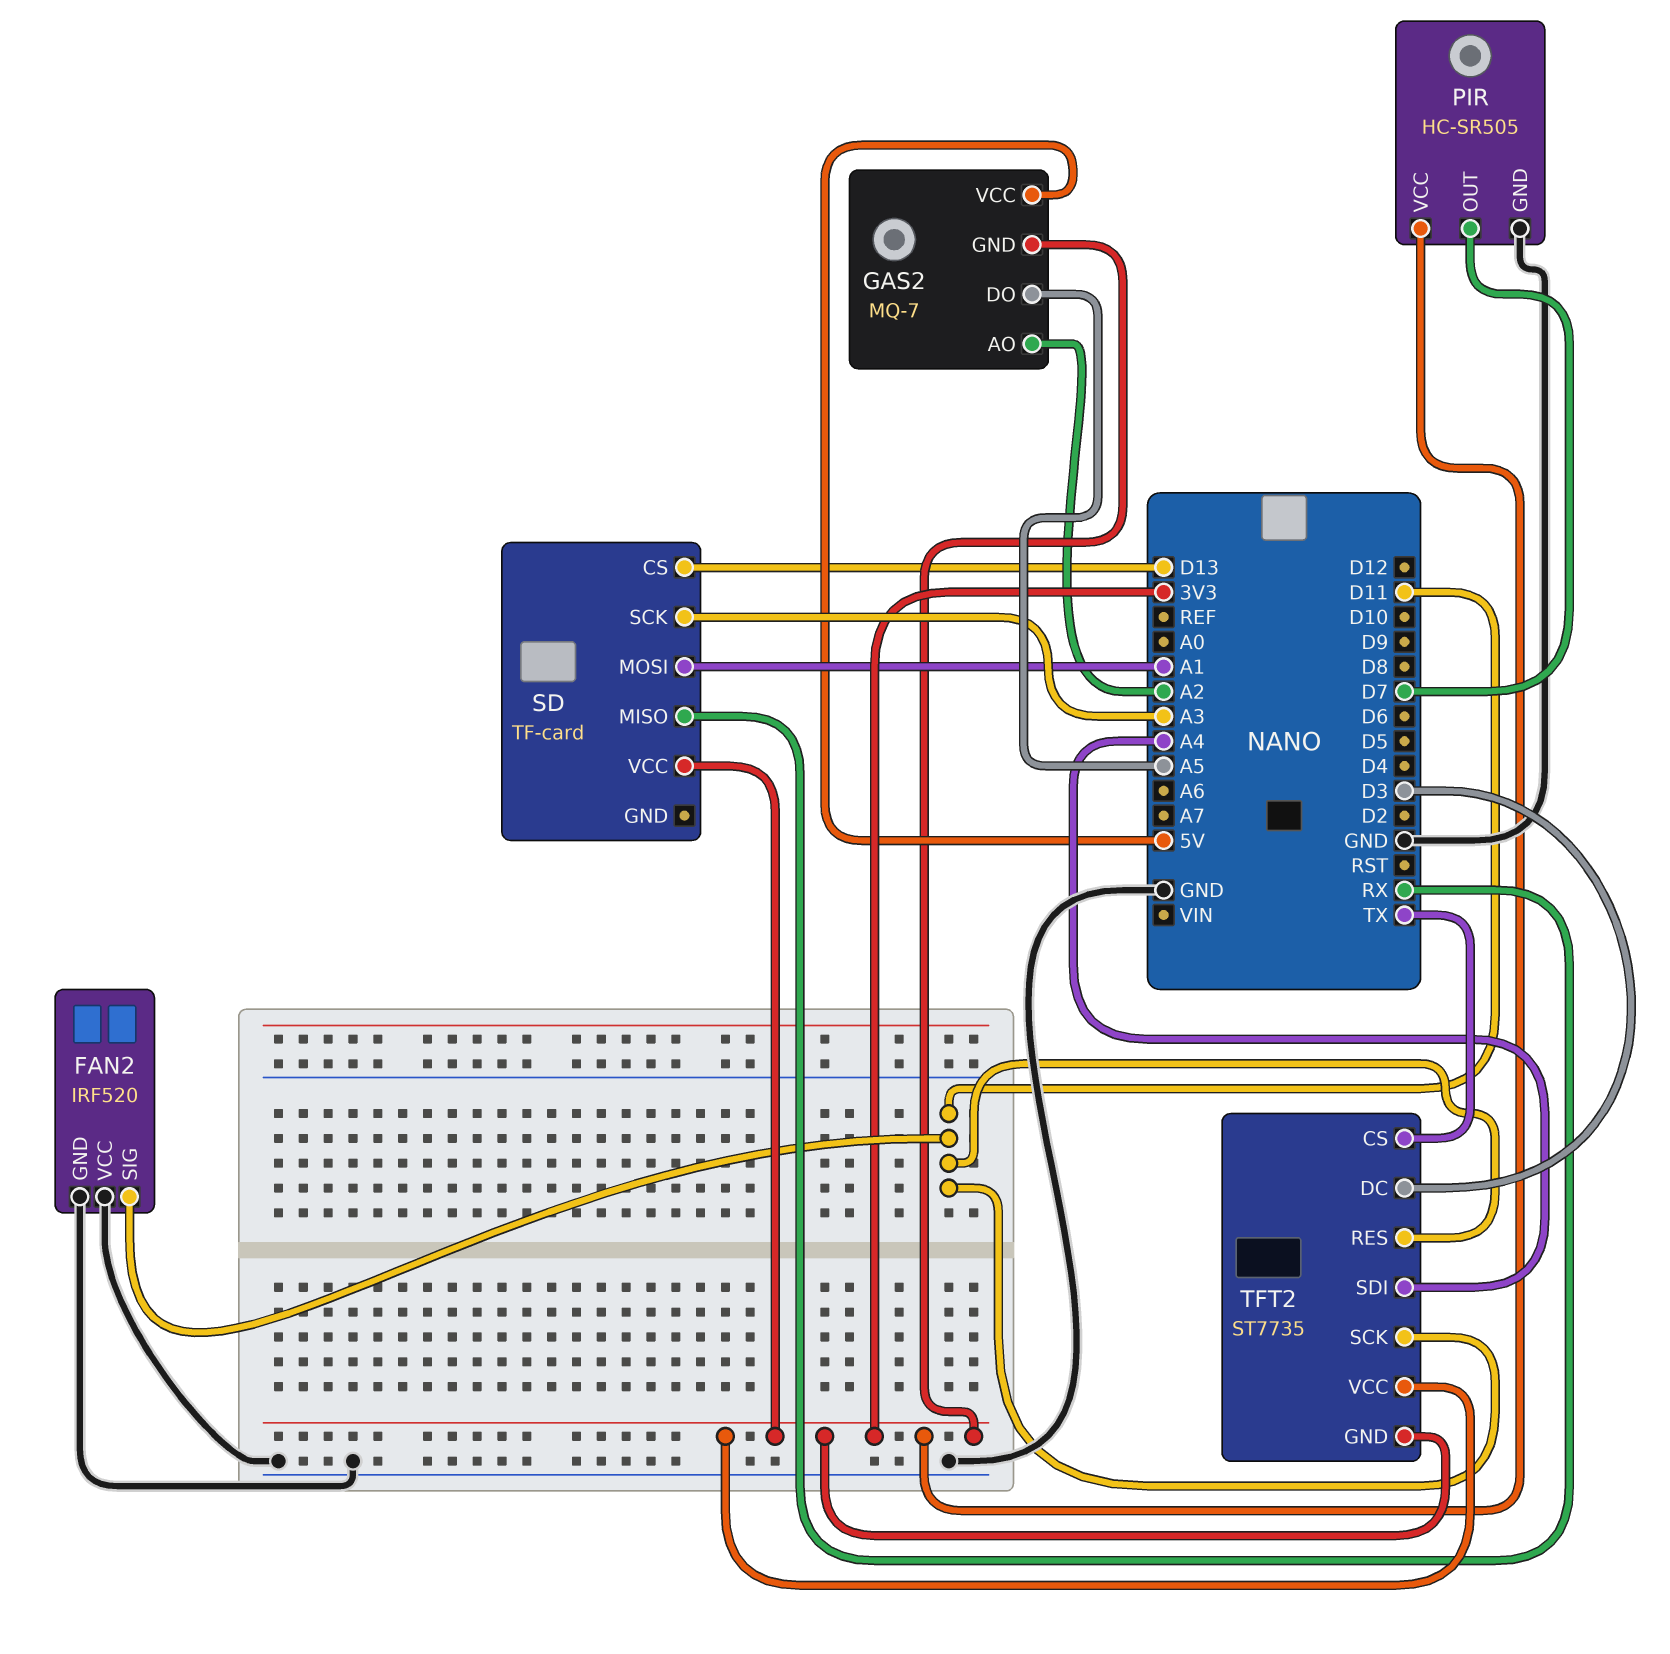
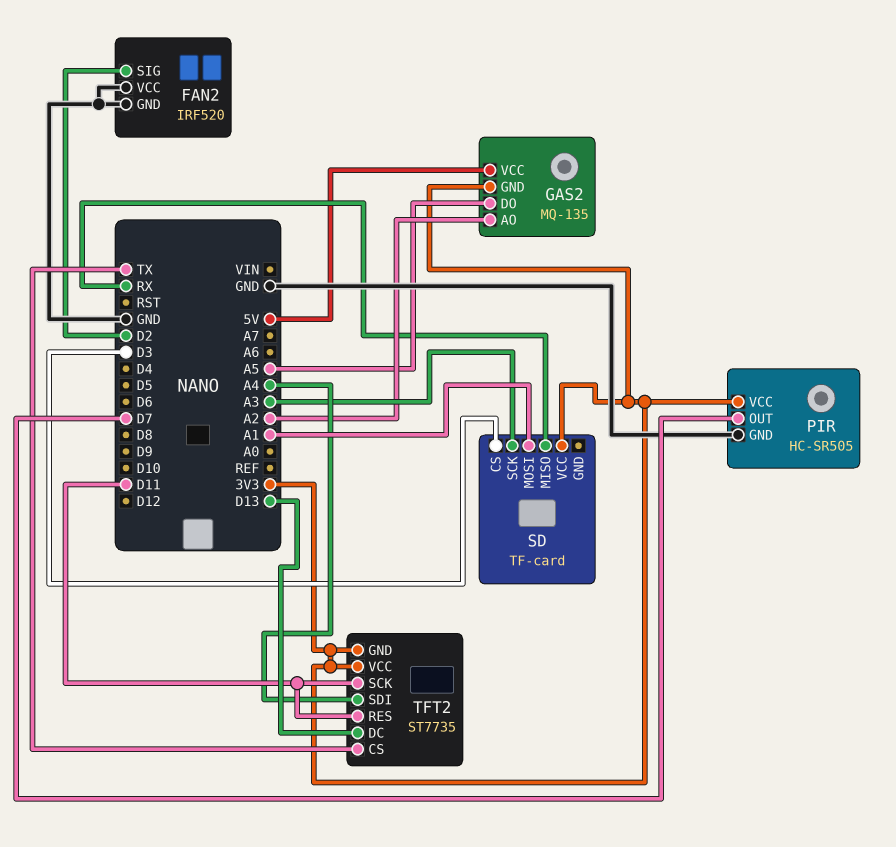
FAN2 pin SIG: D11 -> D2
GAS2: MQ-7 -> MQ-135
SD pin CS: D13 -> D3
TFT2 pin DC: D3 -> D13

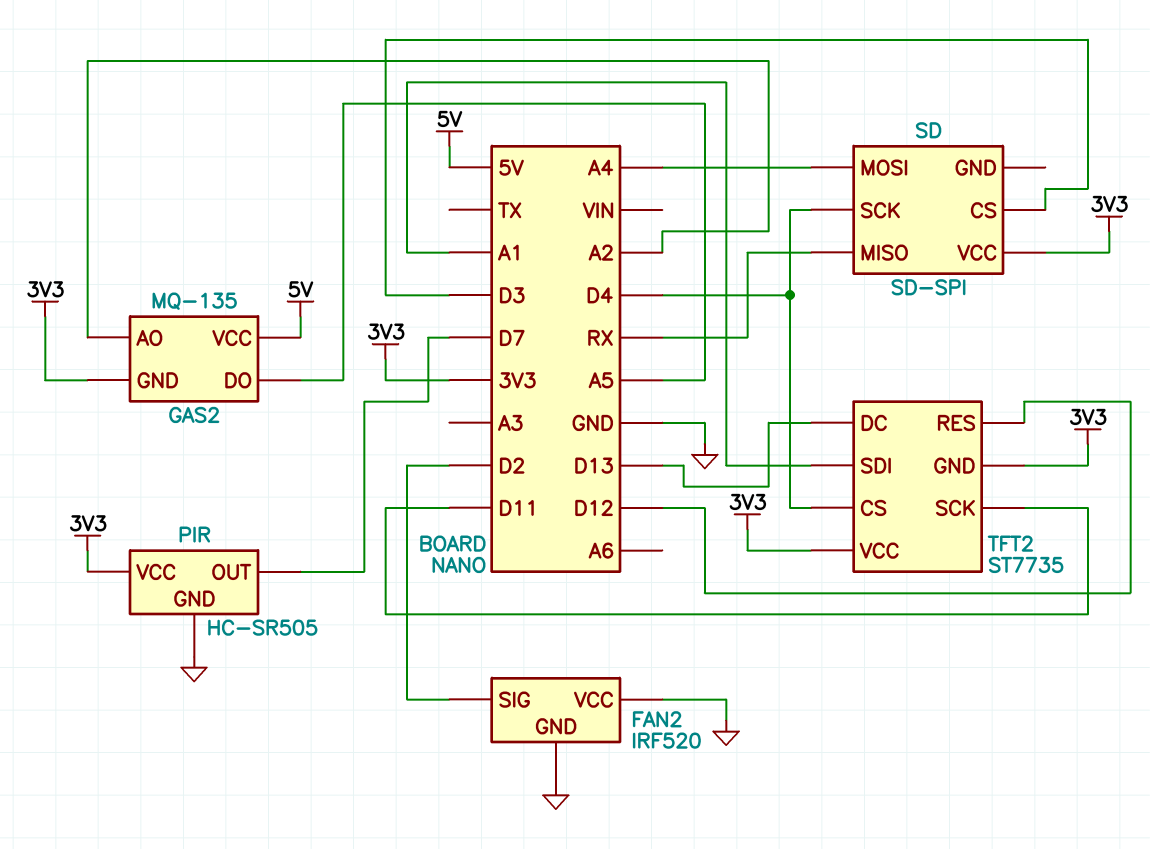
SD: TF-card -> SD-SPI
SD pin MOSI: A1 -> A4
SD pin SCK: A3 -> D4
TFT2 pin CS: TX -> D4
TFT2 pin RES: D11 -> D12
TFT2 pin SDI: A4 -> A1

